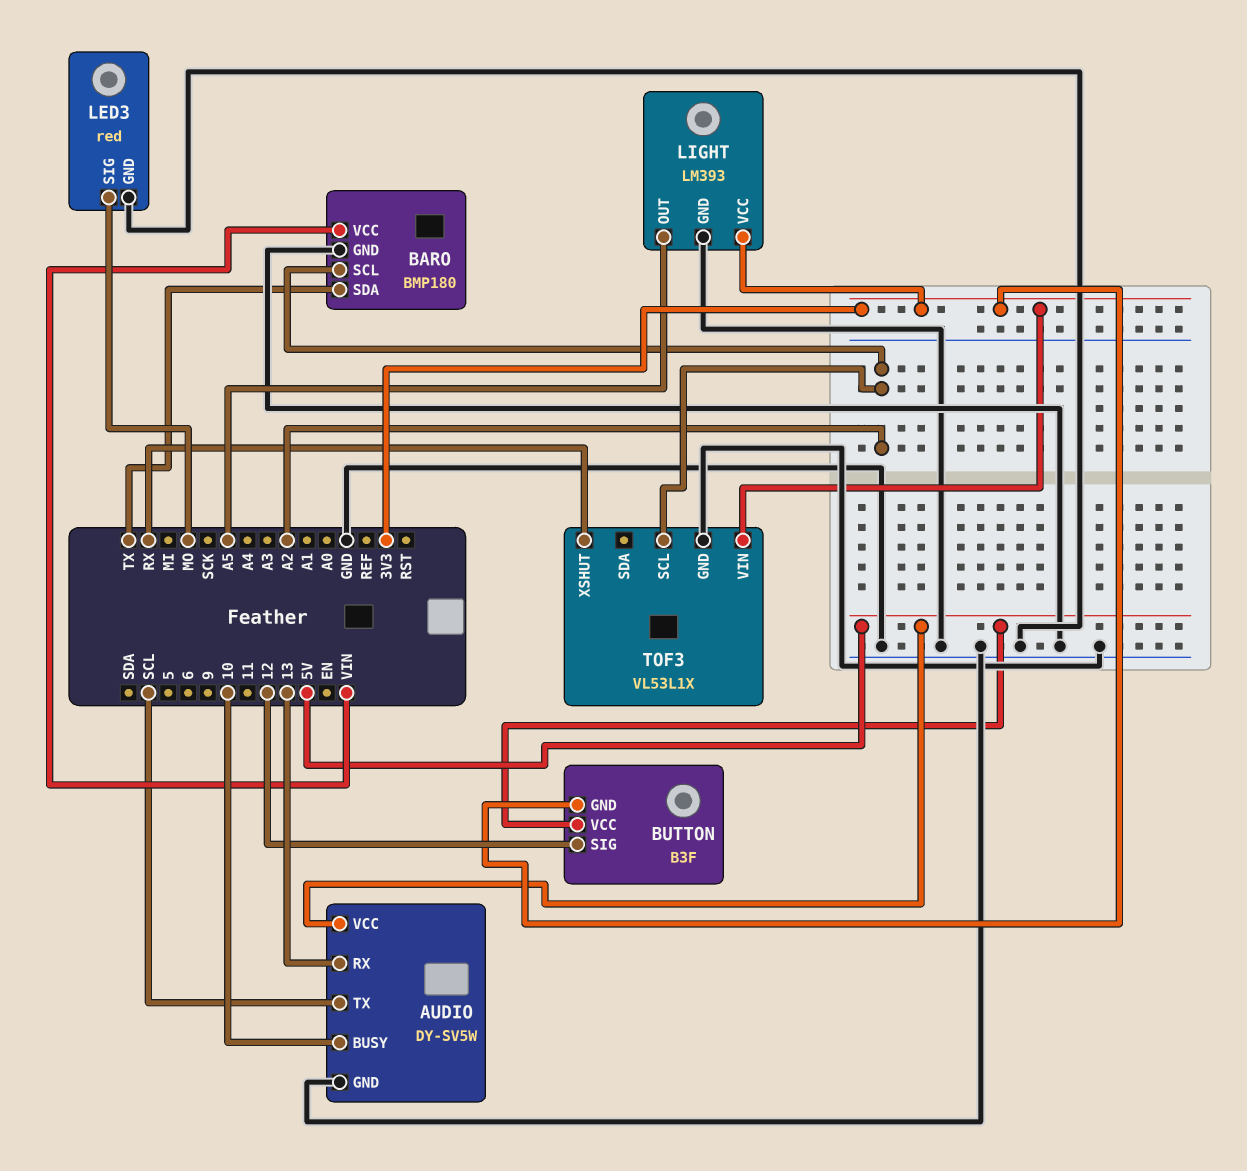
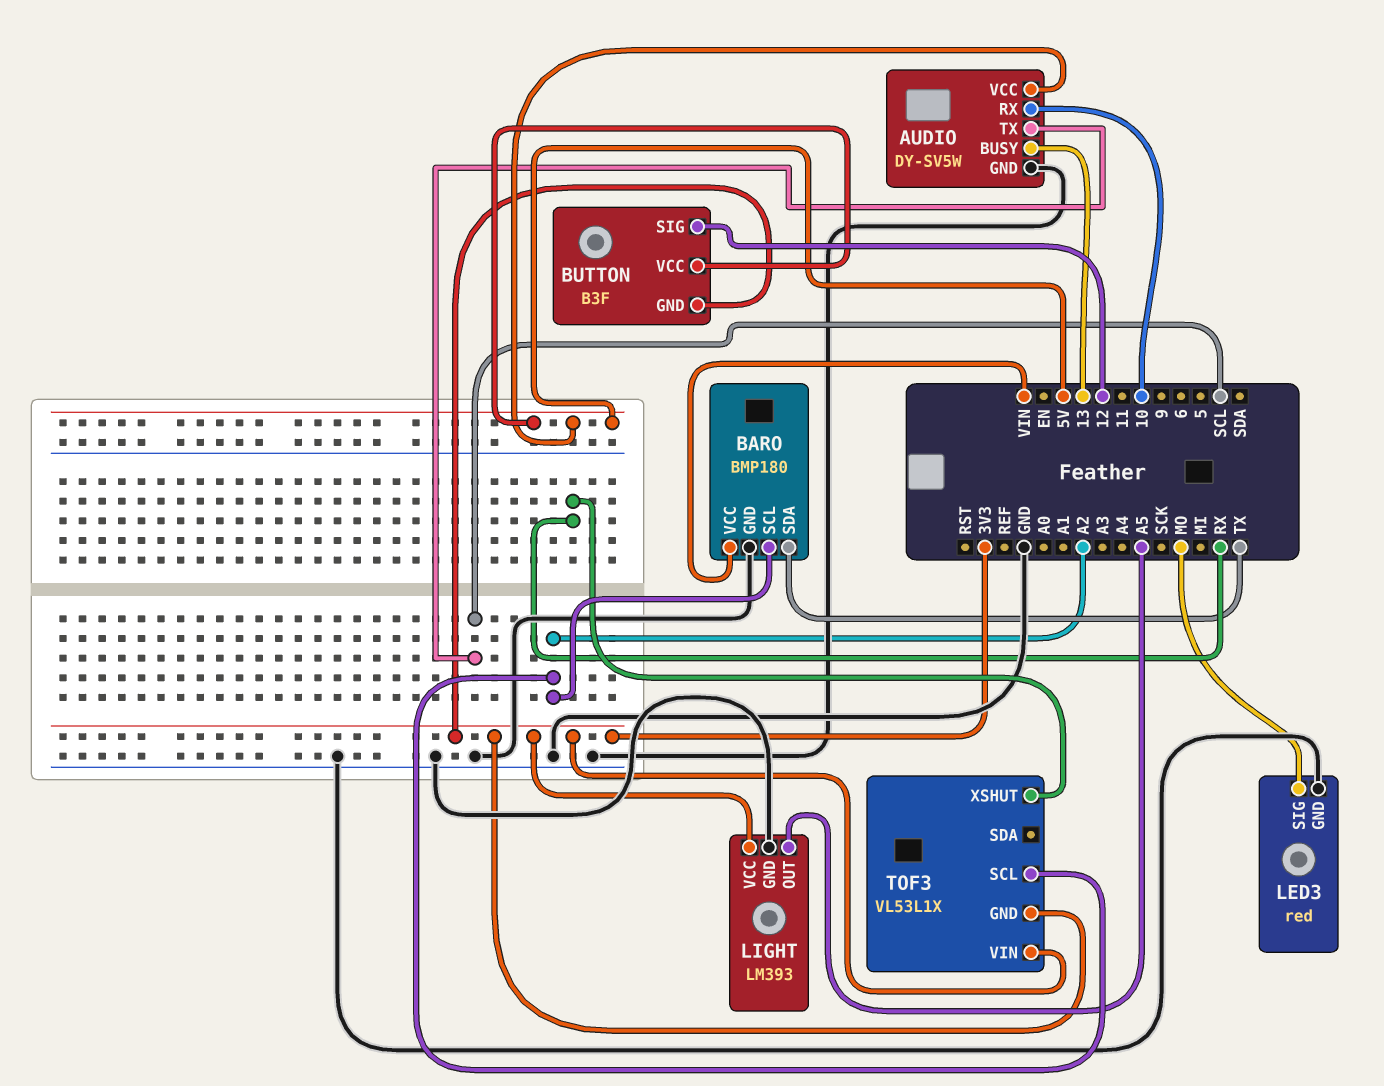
AUDIO pin BUSY: 10 -> 13
AUDIO pin RX: 13 -> 10
TOF3 pin GND: GND -> 3V3

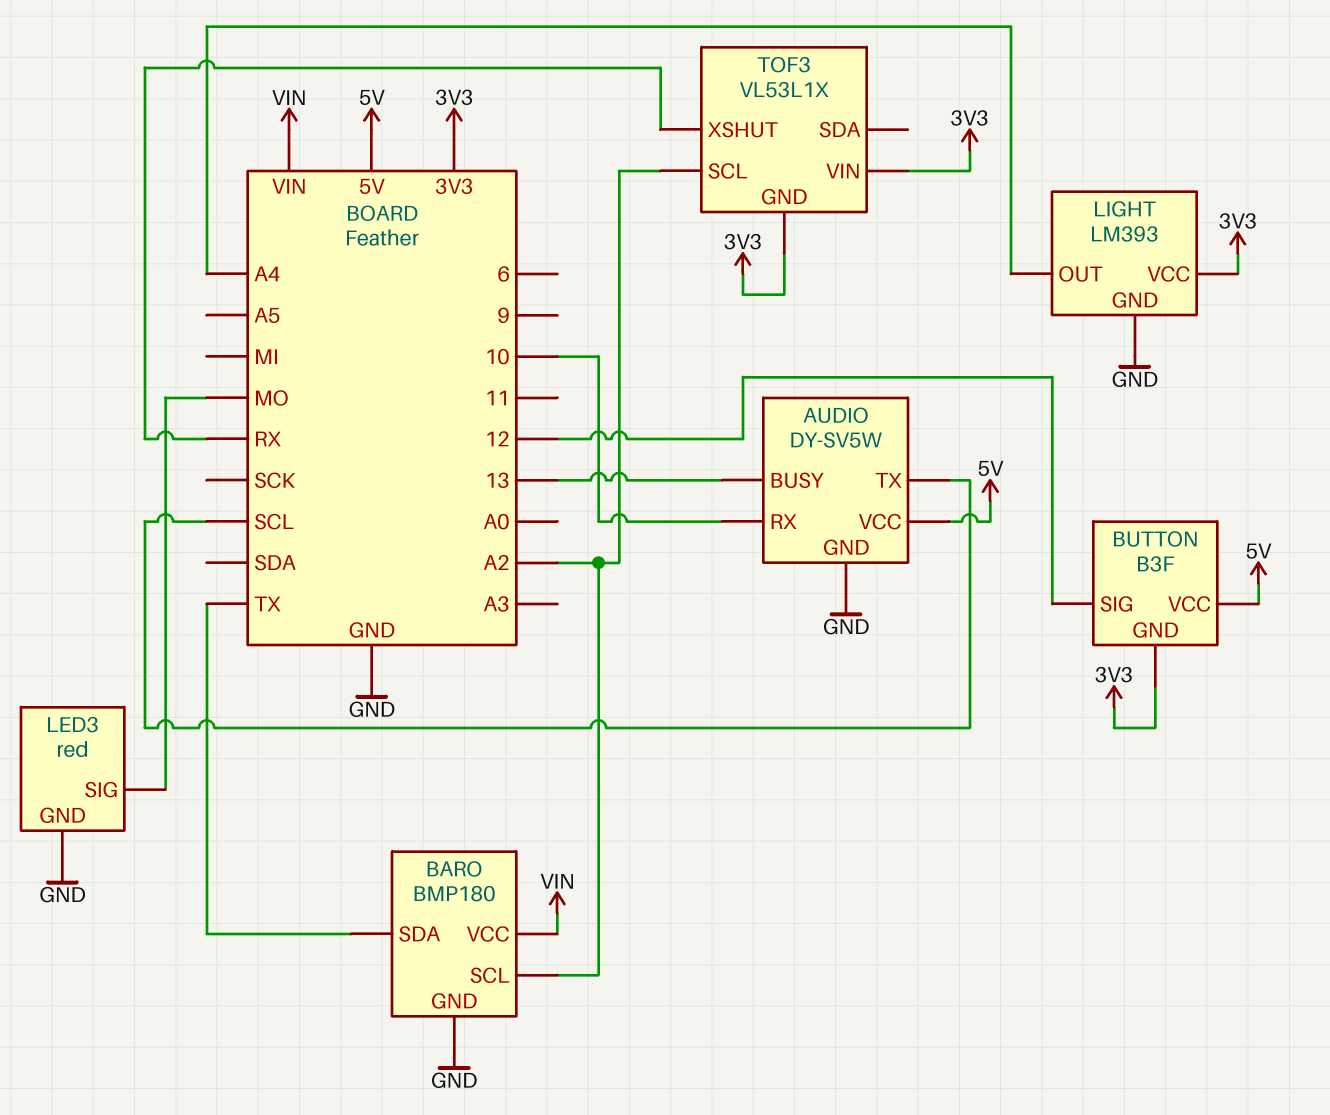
LIGHT pin OUT: A5 -> A4

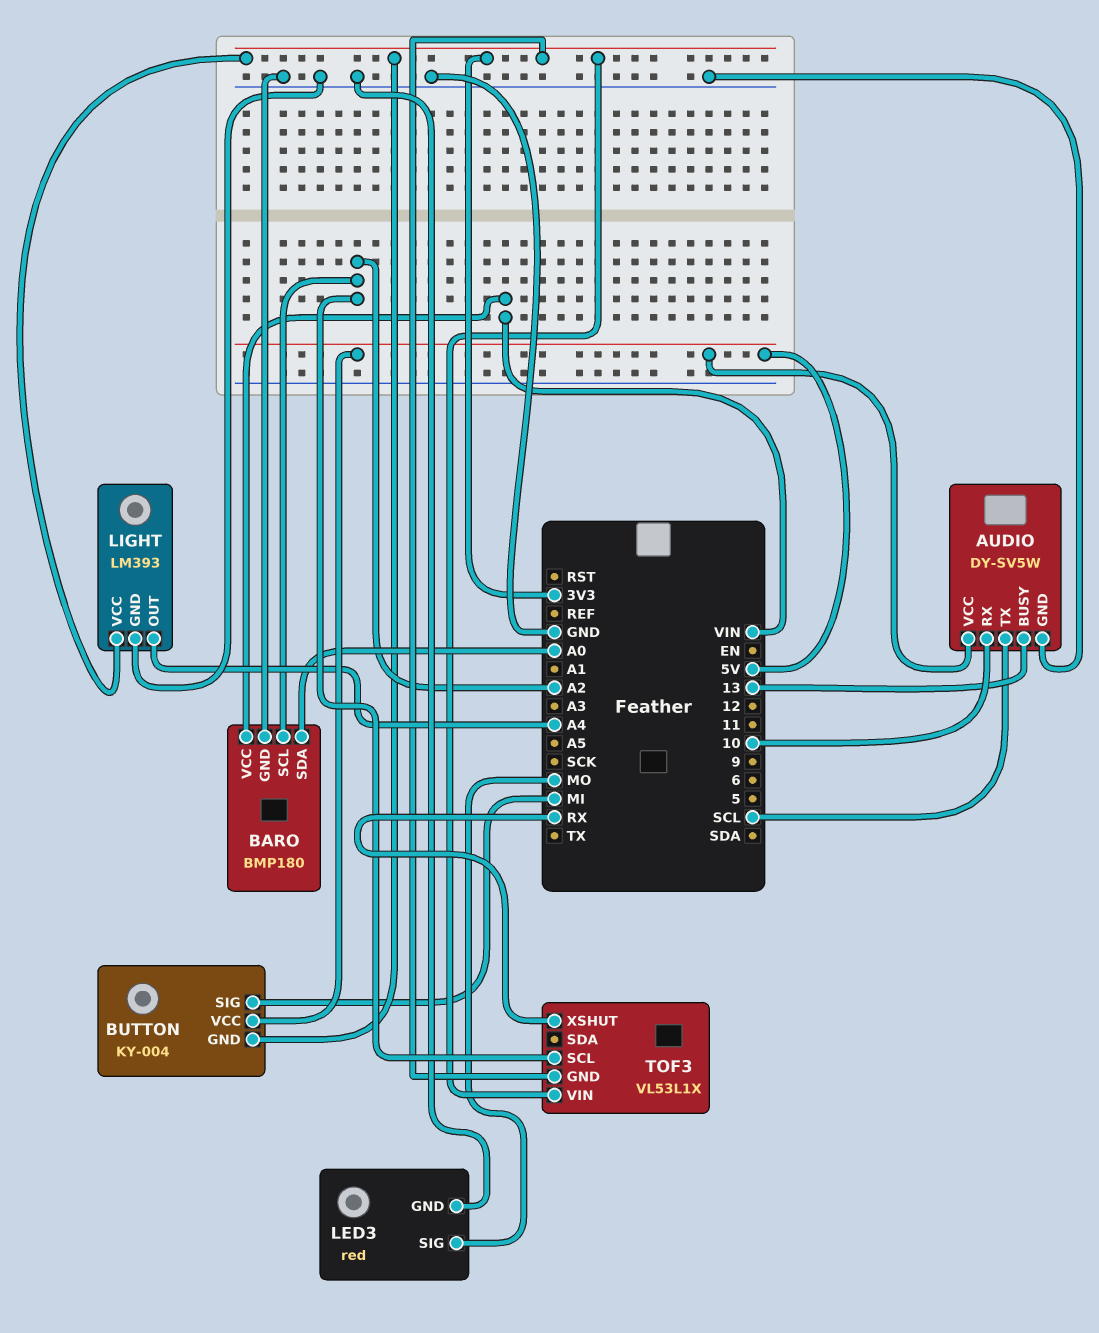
BARO pin SDA: TX -> A0
BUTTON: B3F -> KY-004
BUTTON pin SIG: 12 -> MI

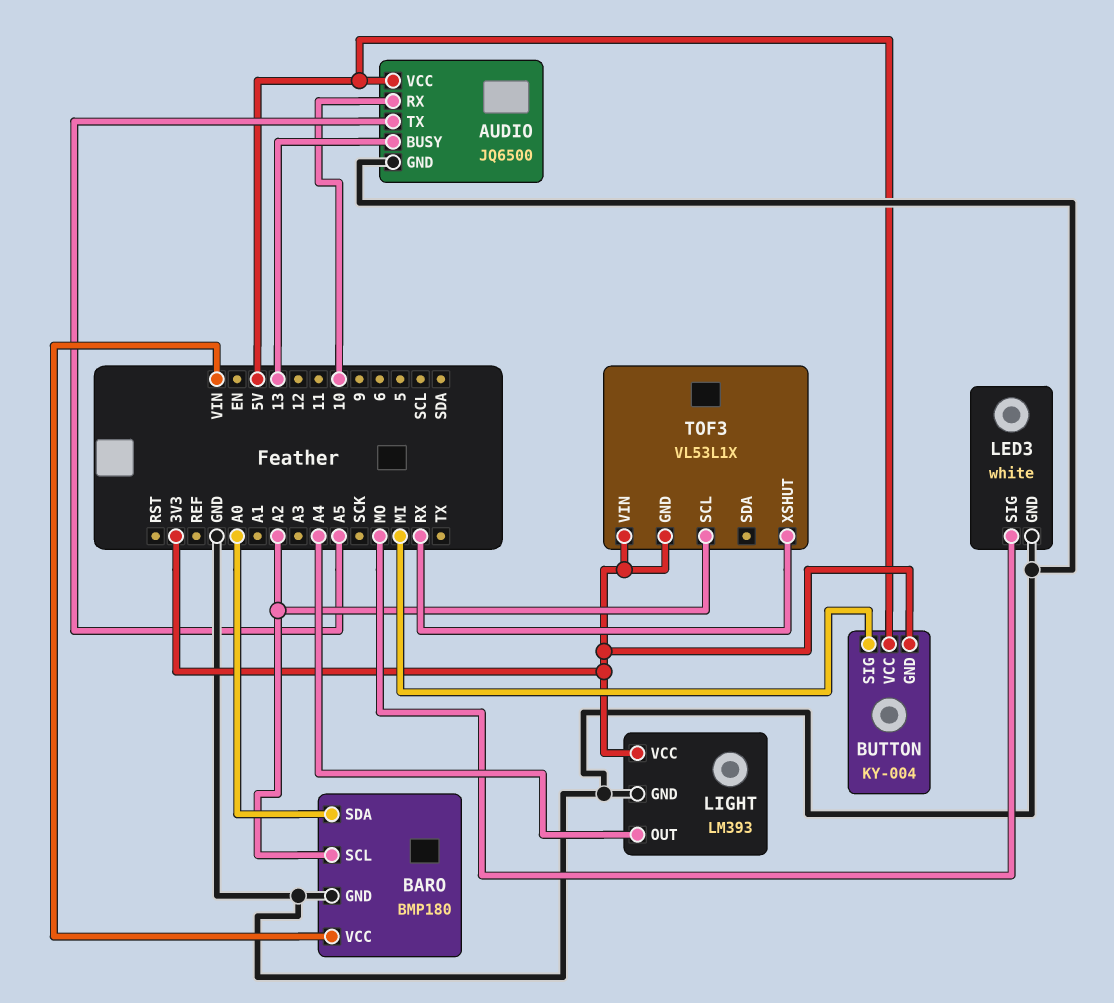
AUDIO: DY-SV5W -> JQ6500
AUDIO pin TX: SCL -> A5
LED3: red -> white

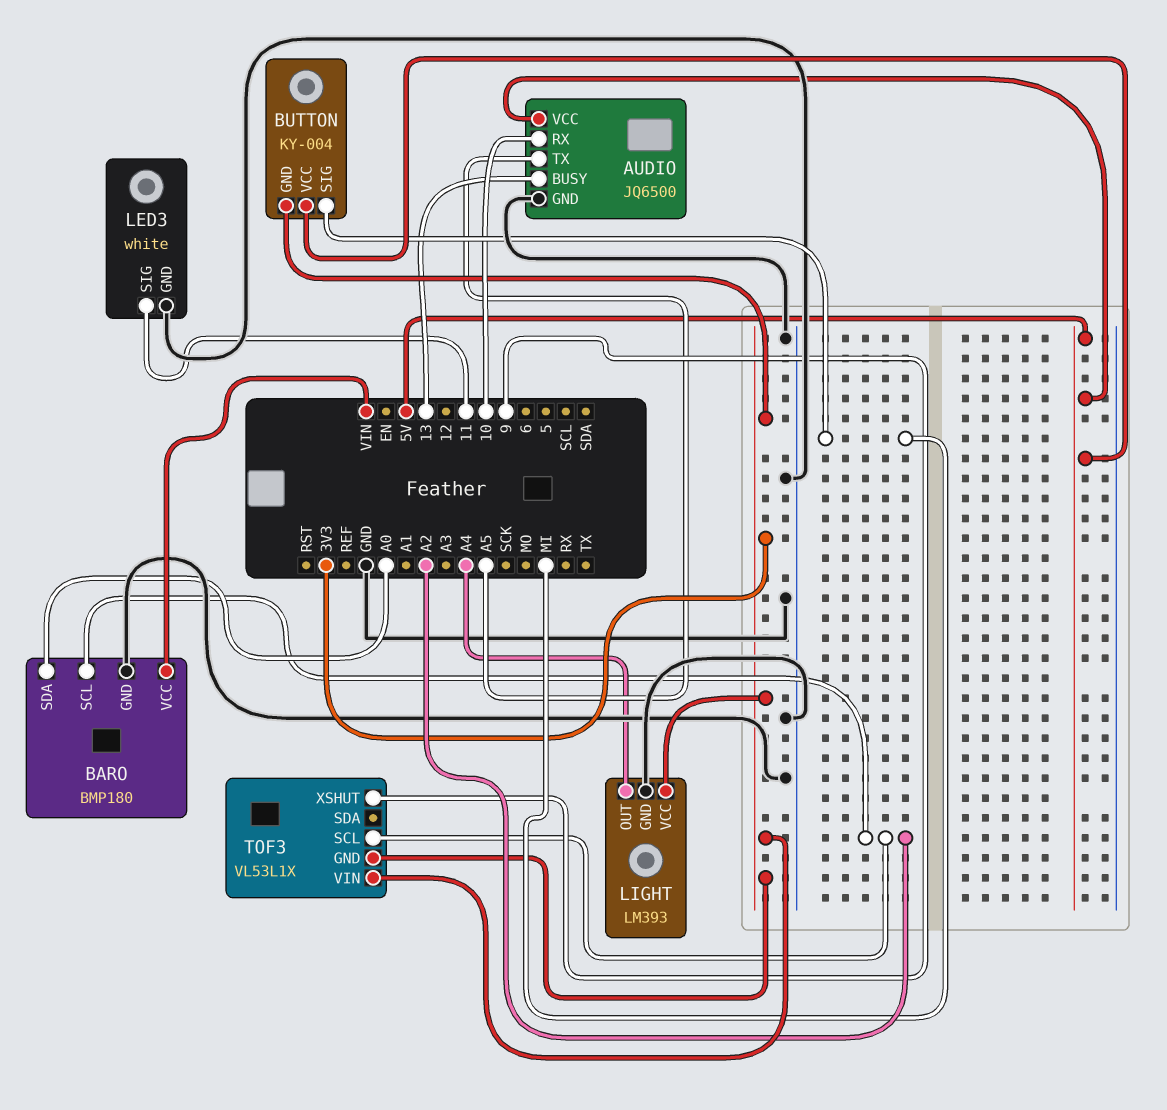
LED3 pin SIG: MO -> 11
TOF3 pin XSHUT: RX -> 9

